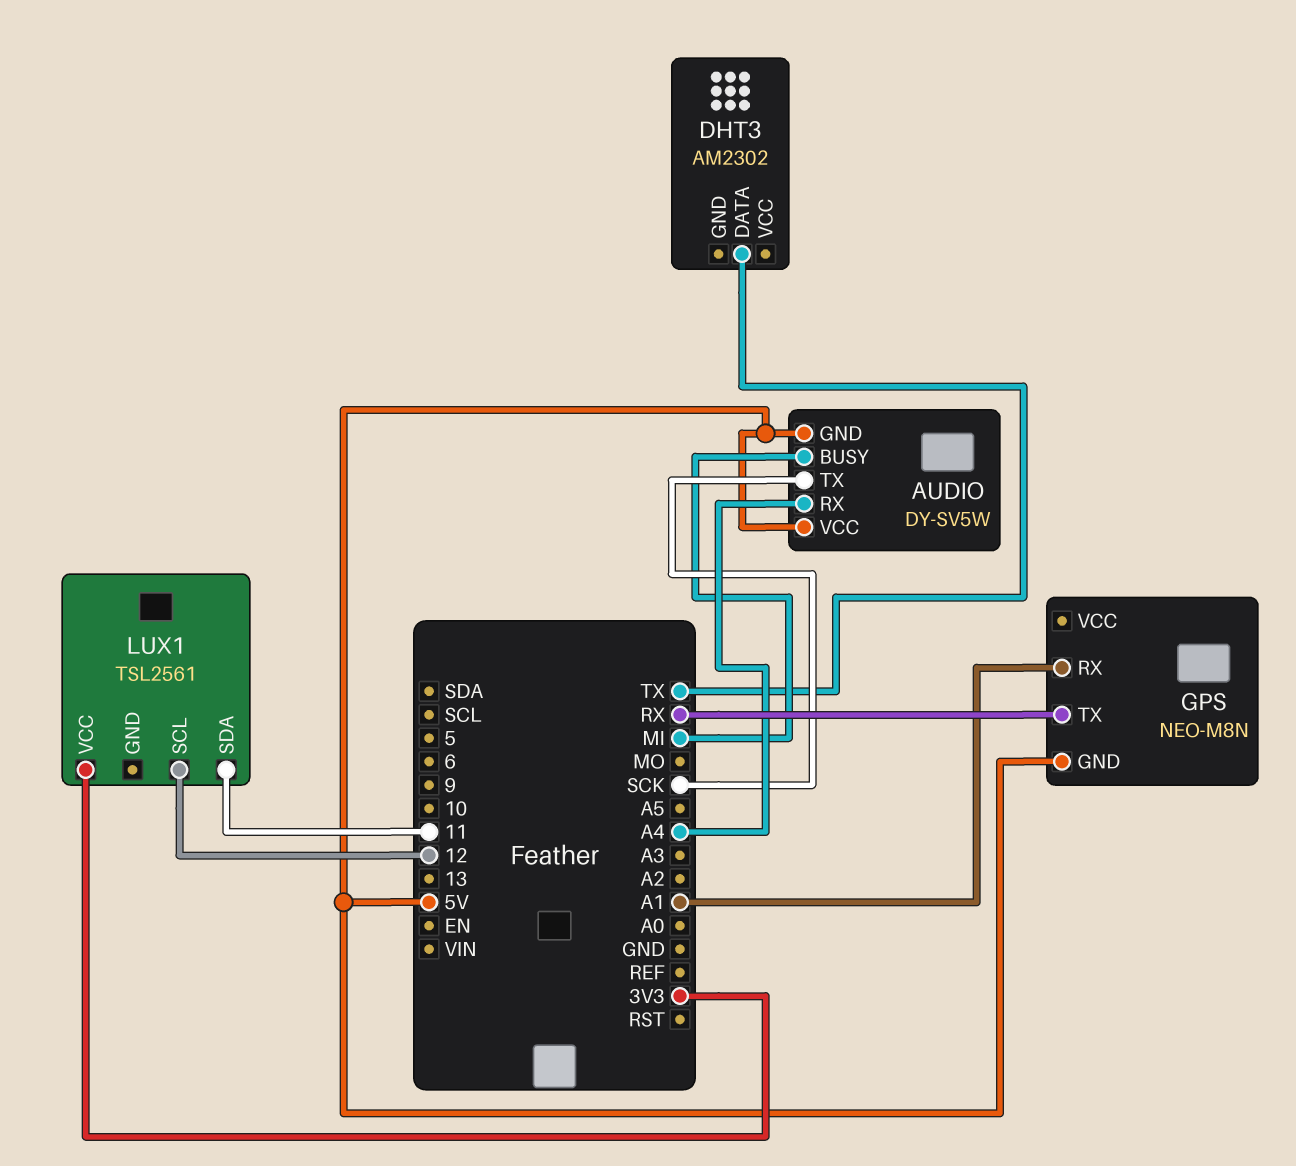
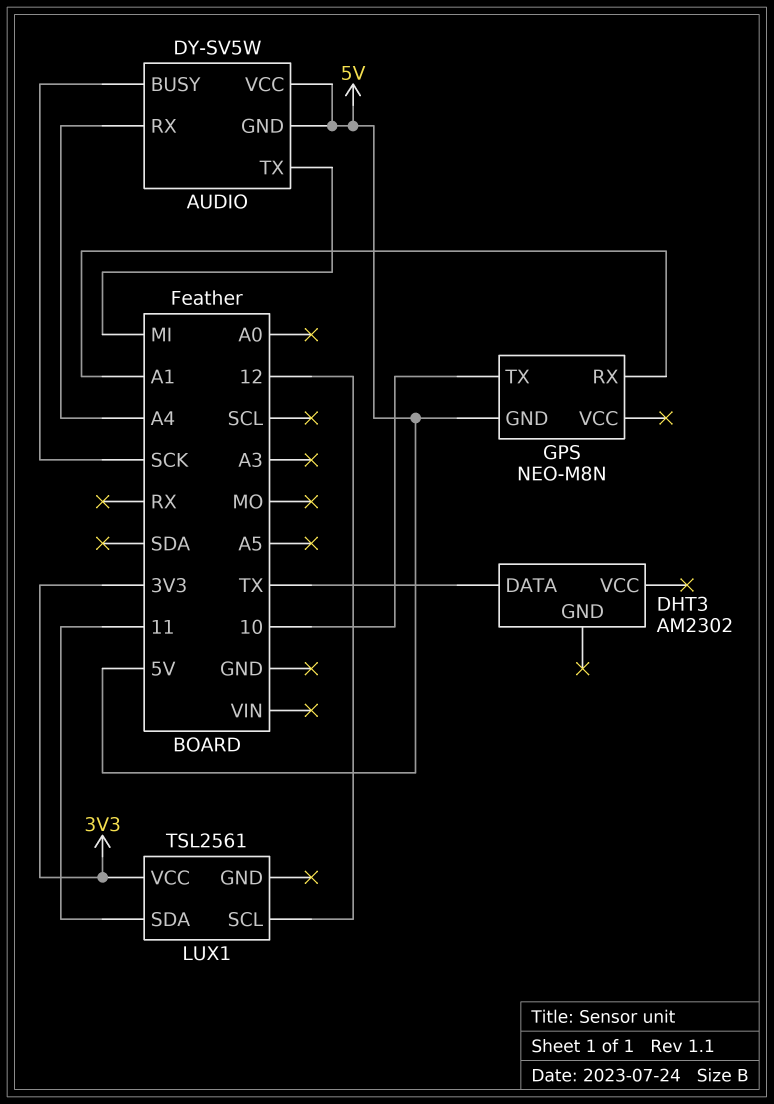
AUDIO pin BUSY: MI -> SCK
AUDIO pin TX: SCK -> MI
GPS pin TX: RX -> 10

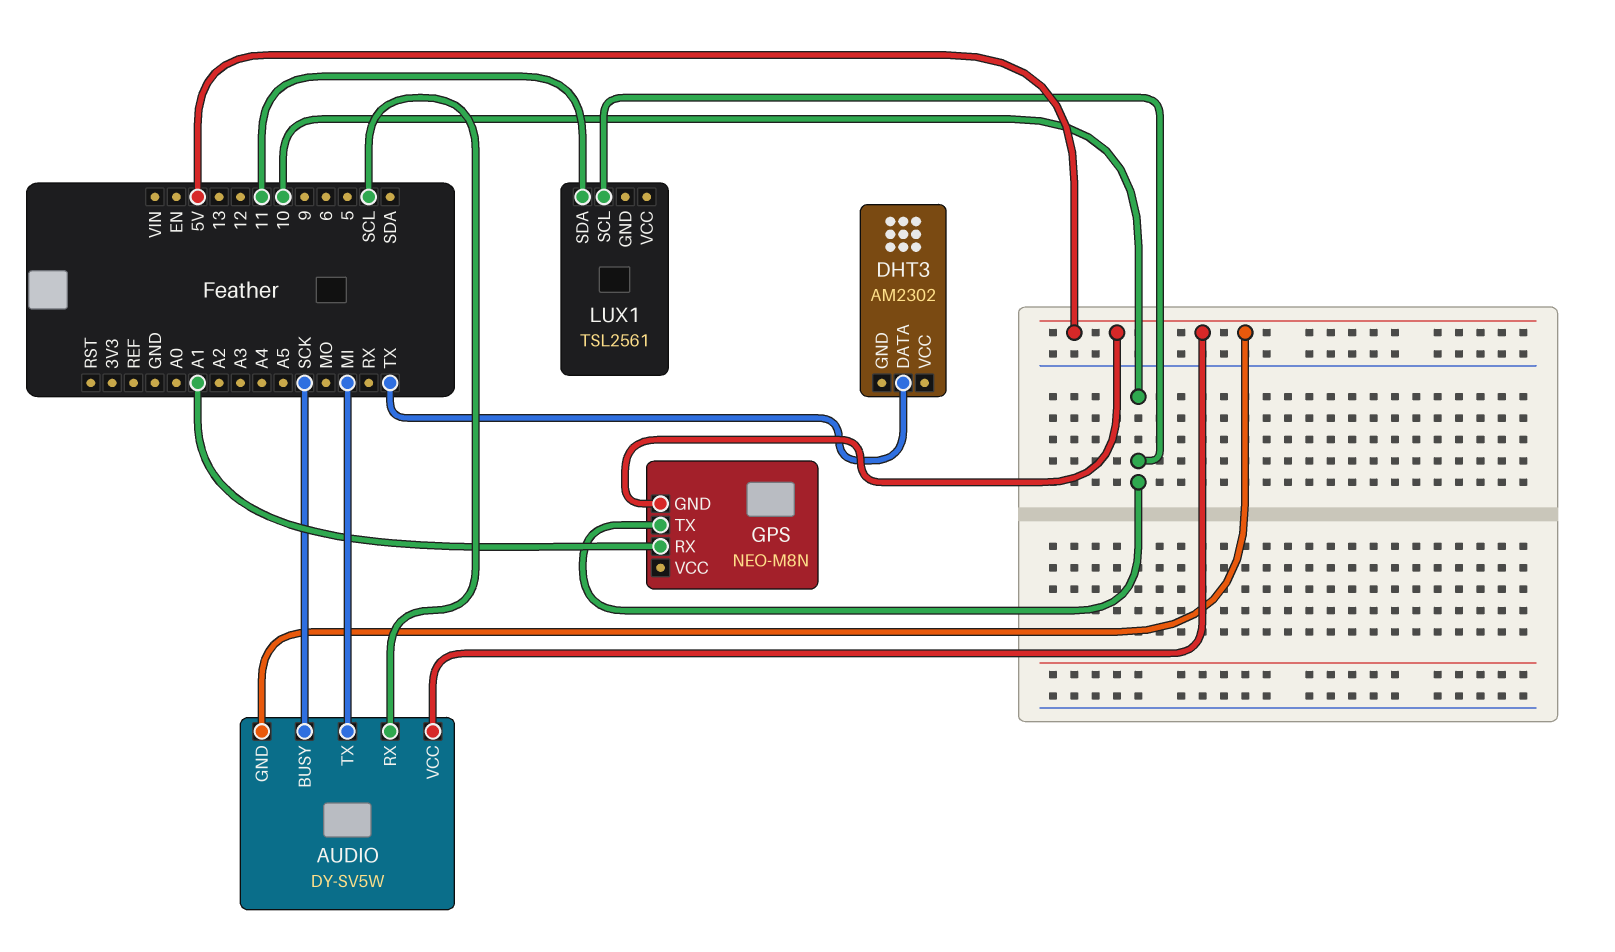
AUDIO pin RX: A4 -> SCL
LUX1 pin SCL: 12 -> 10
LUX1 pin VCC: 3V3 -> none

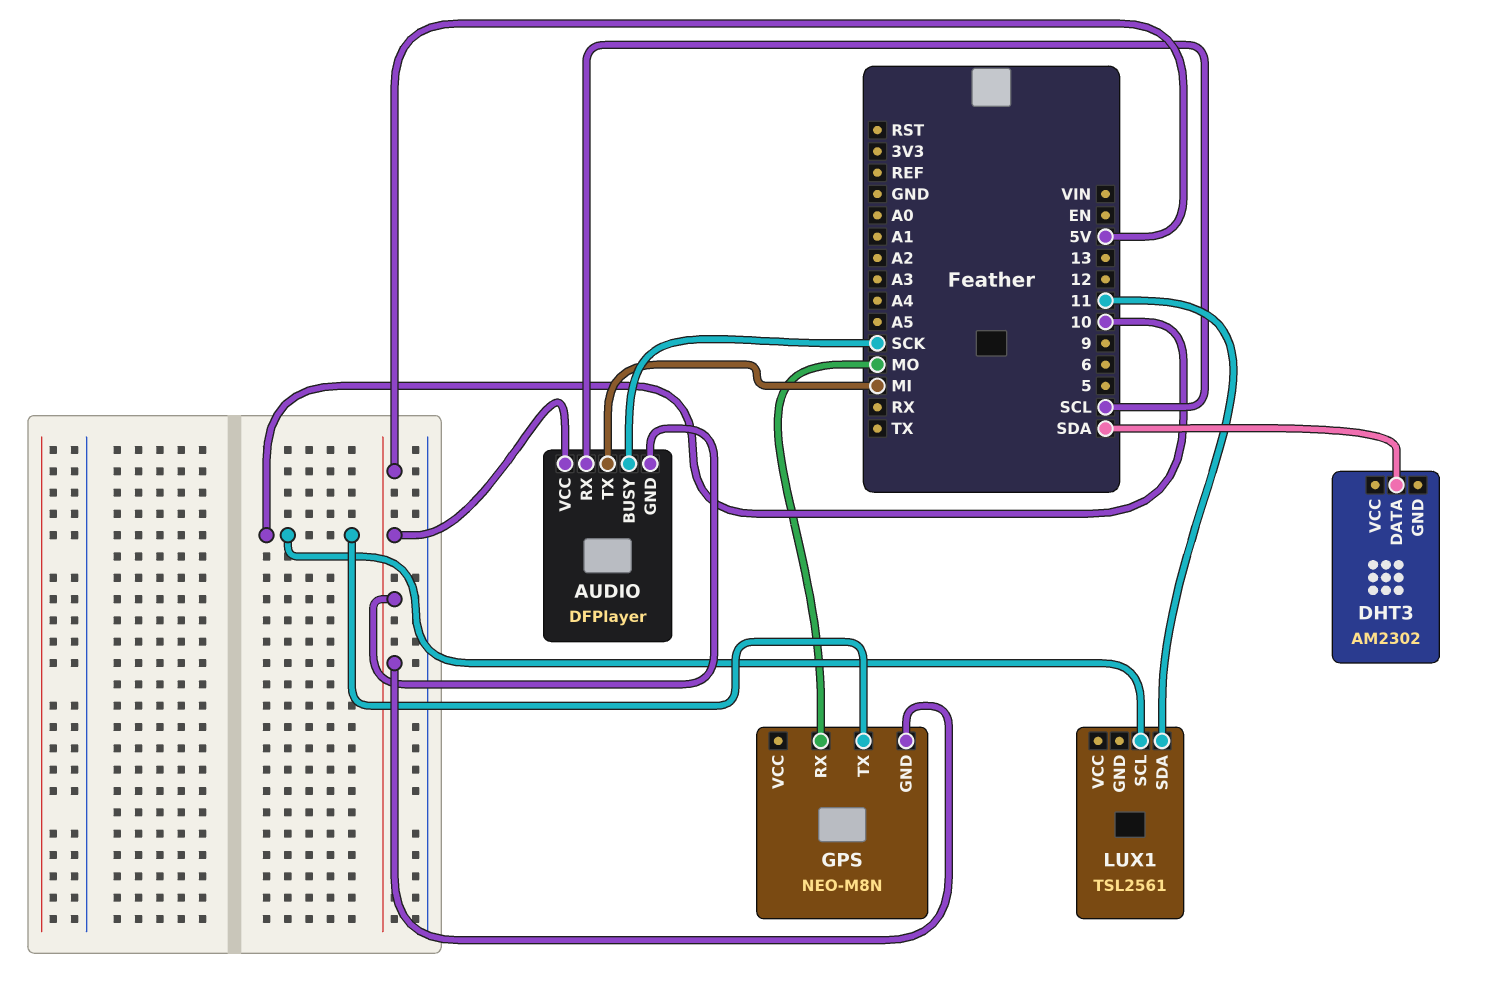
AUDIO: DY-SV5W -> DFPlayer
DHT3 pin DATA: TX -> SDA
GPS pin RX: A1 -> MO

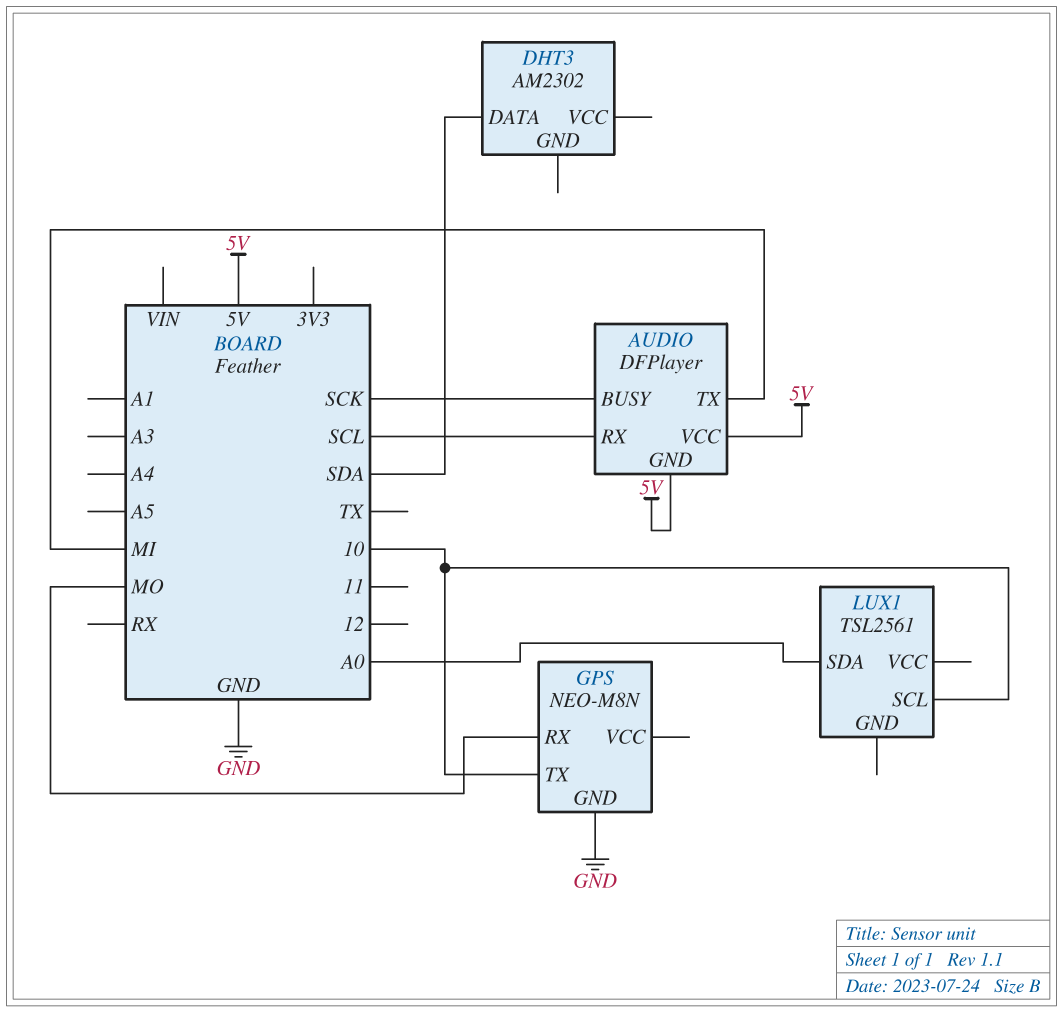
GPS pin GND: 5V -> GND
LUX1 pin SDA: 11 -> A0

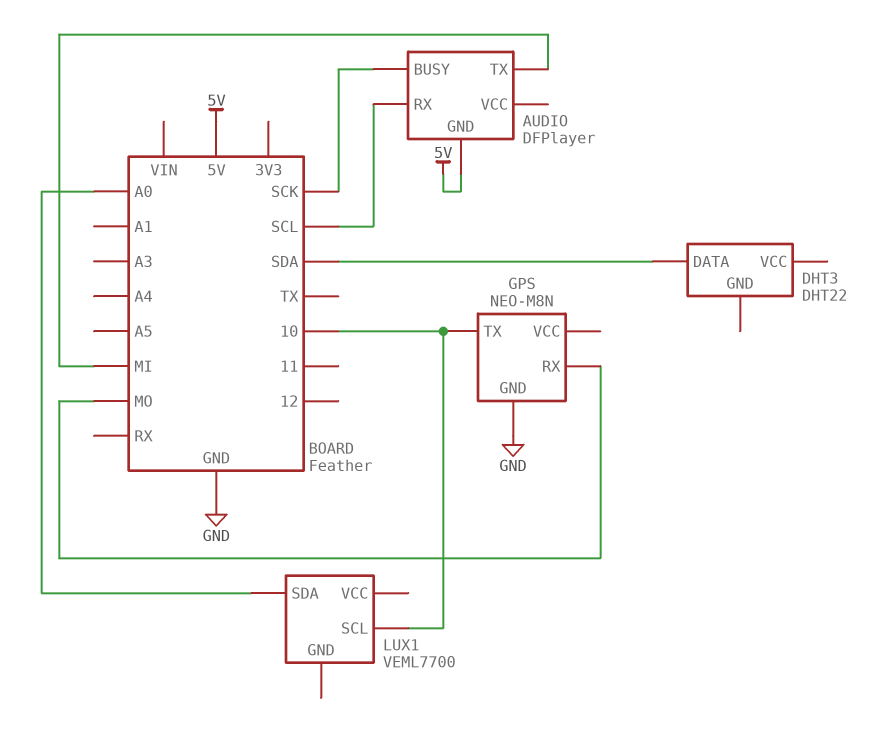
AUDIO pin VCC: 5V -> none
DHT3: AM2302 -> DHT22
LUX1: TSL2561 -> VEML7700

